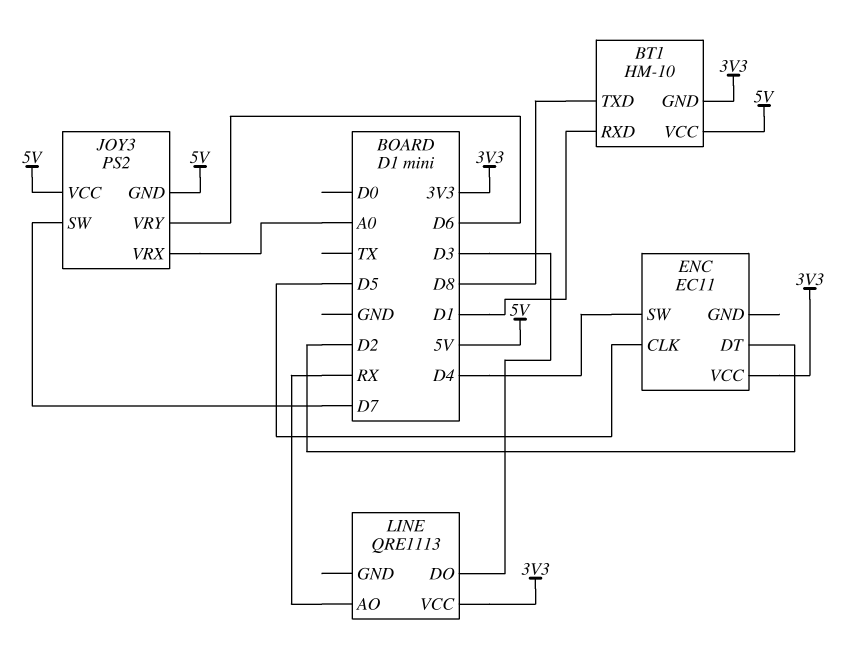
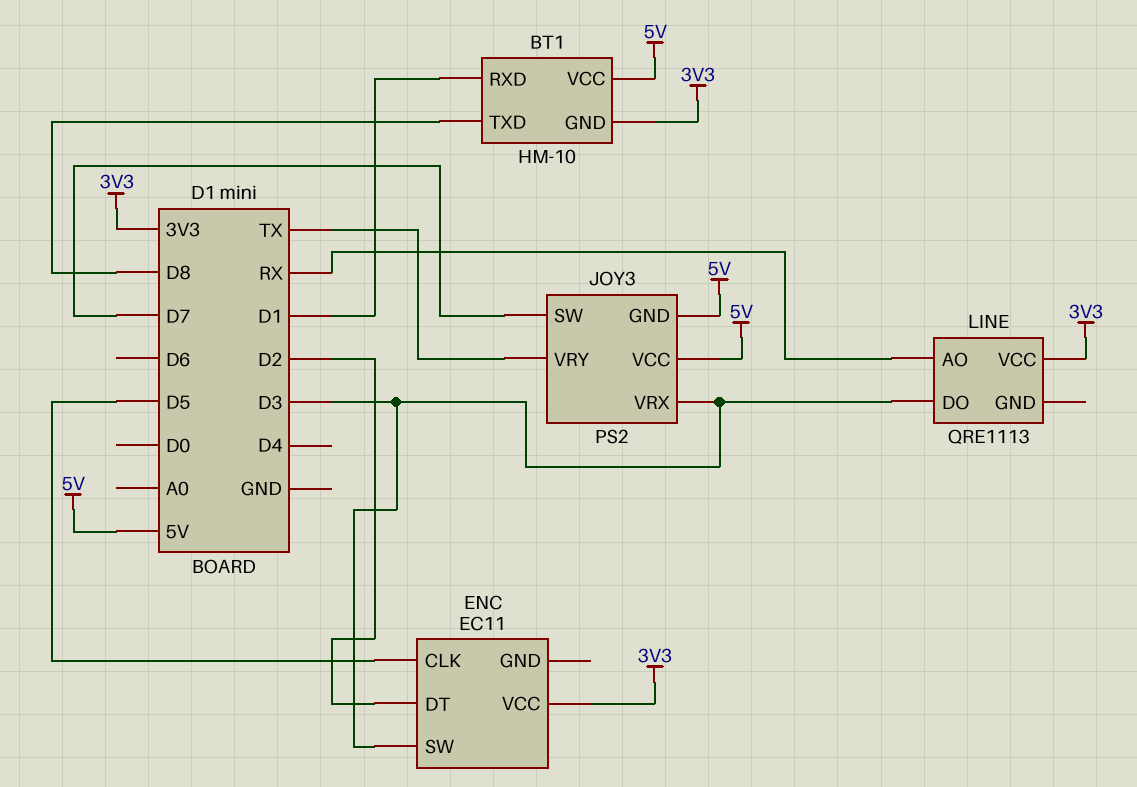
ENC pin SW: D4 -> D3
JOY3 pin VRX: A0 -> D3
JOY3 pin VRY: D6 -> TX

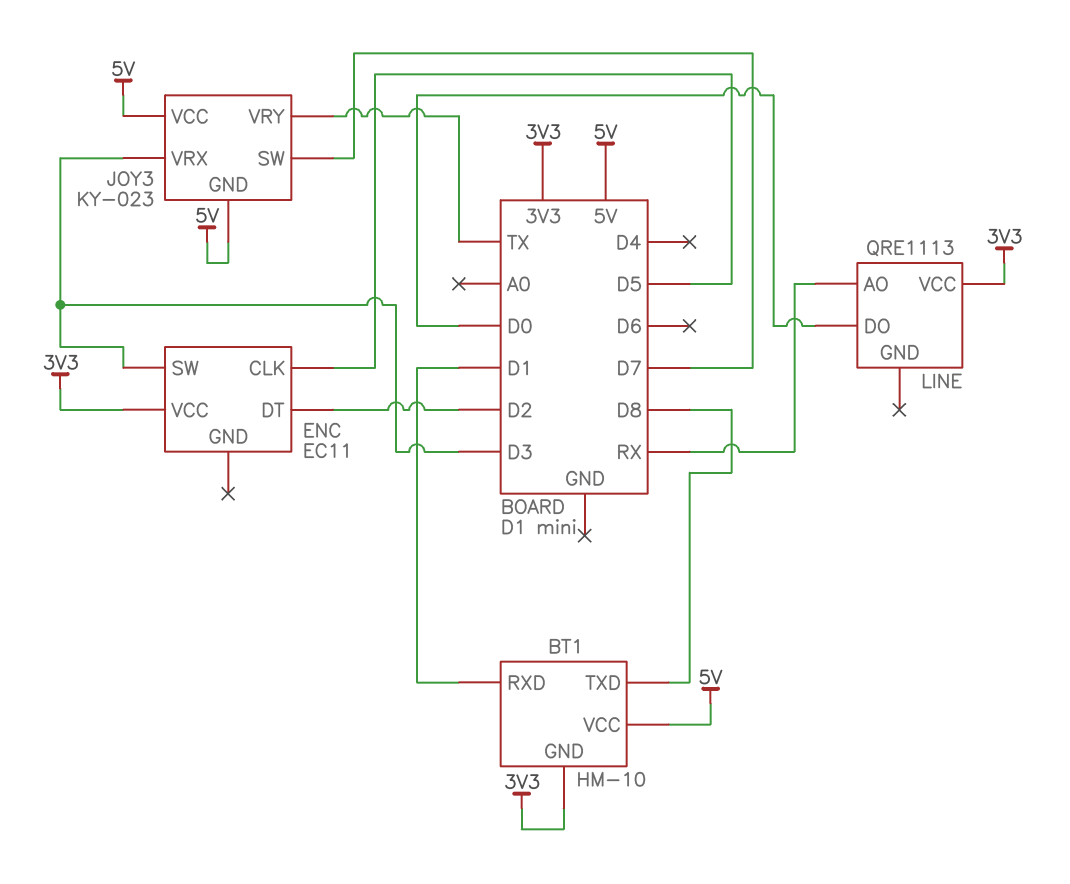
JOY3: PS2 -> KY-023
LINE pin DO: D3 -> D0

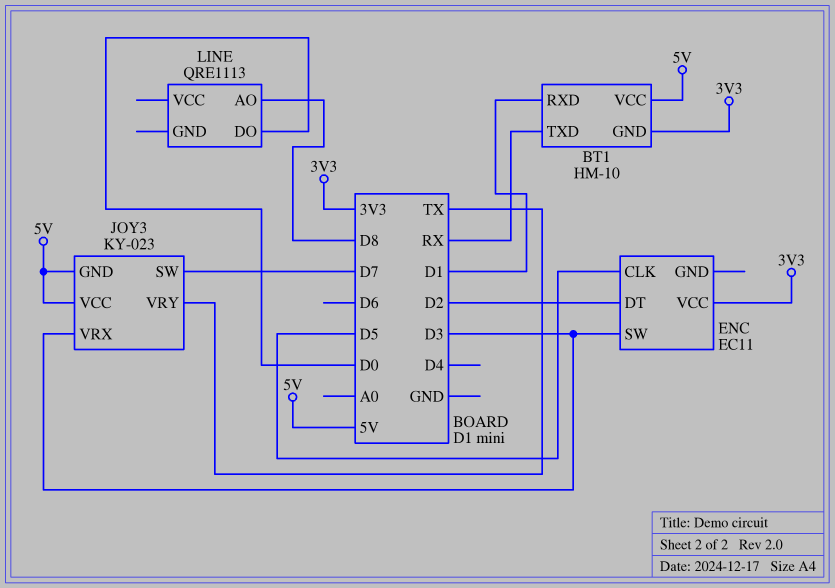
BT1 pin TXD: D8 -> RX
LINE pin AO: RX -> D8
LINE pin VCC: 3V3 -> none

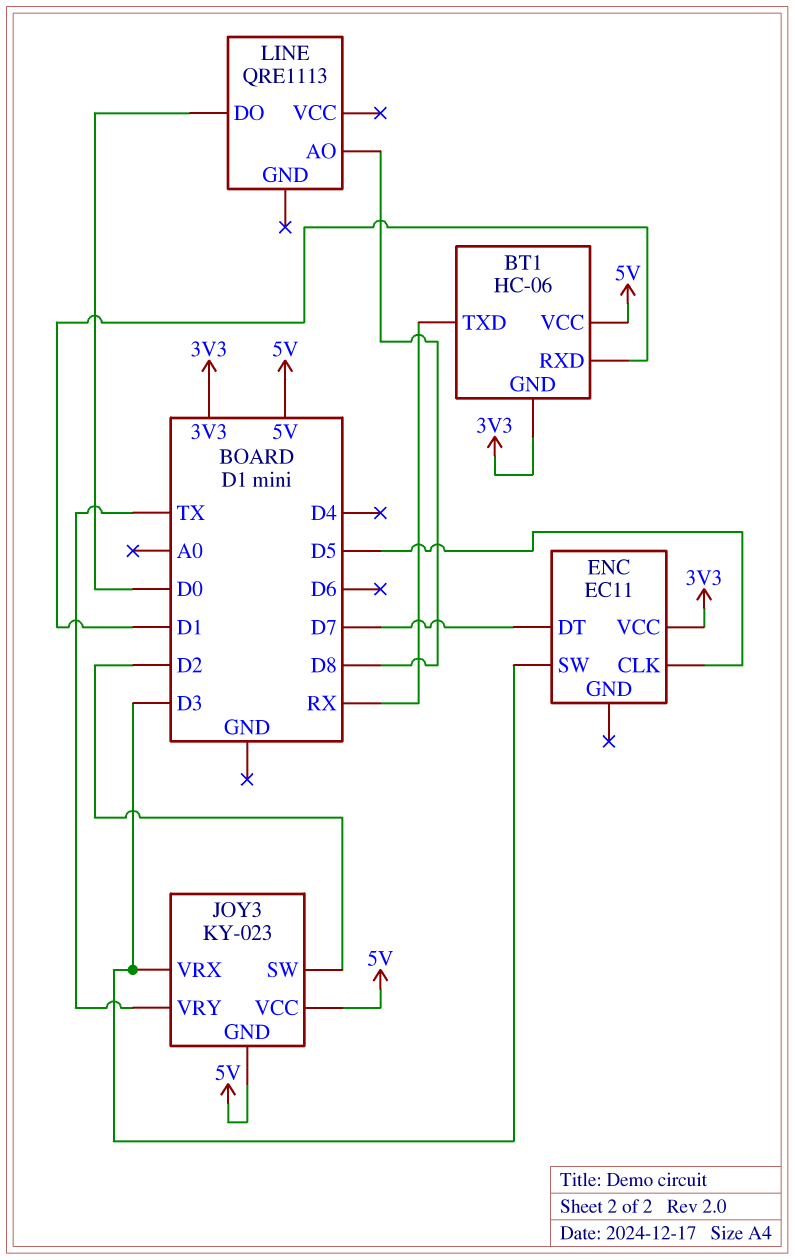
BT1: HM-10 -> HC-06
ENC pin DT: D2 -> D7
JOY3 pin SW: D7 -> D2

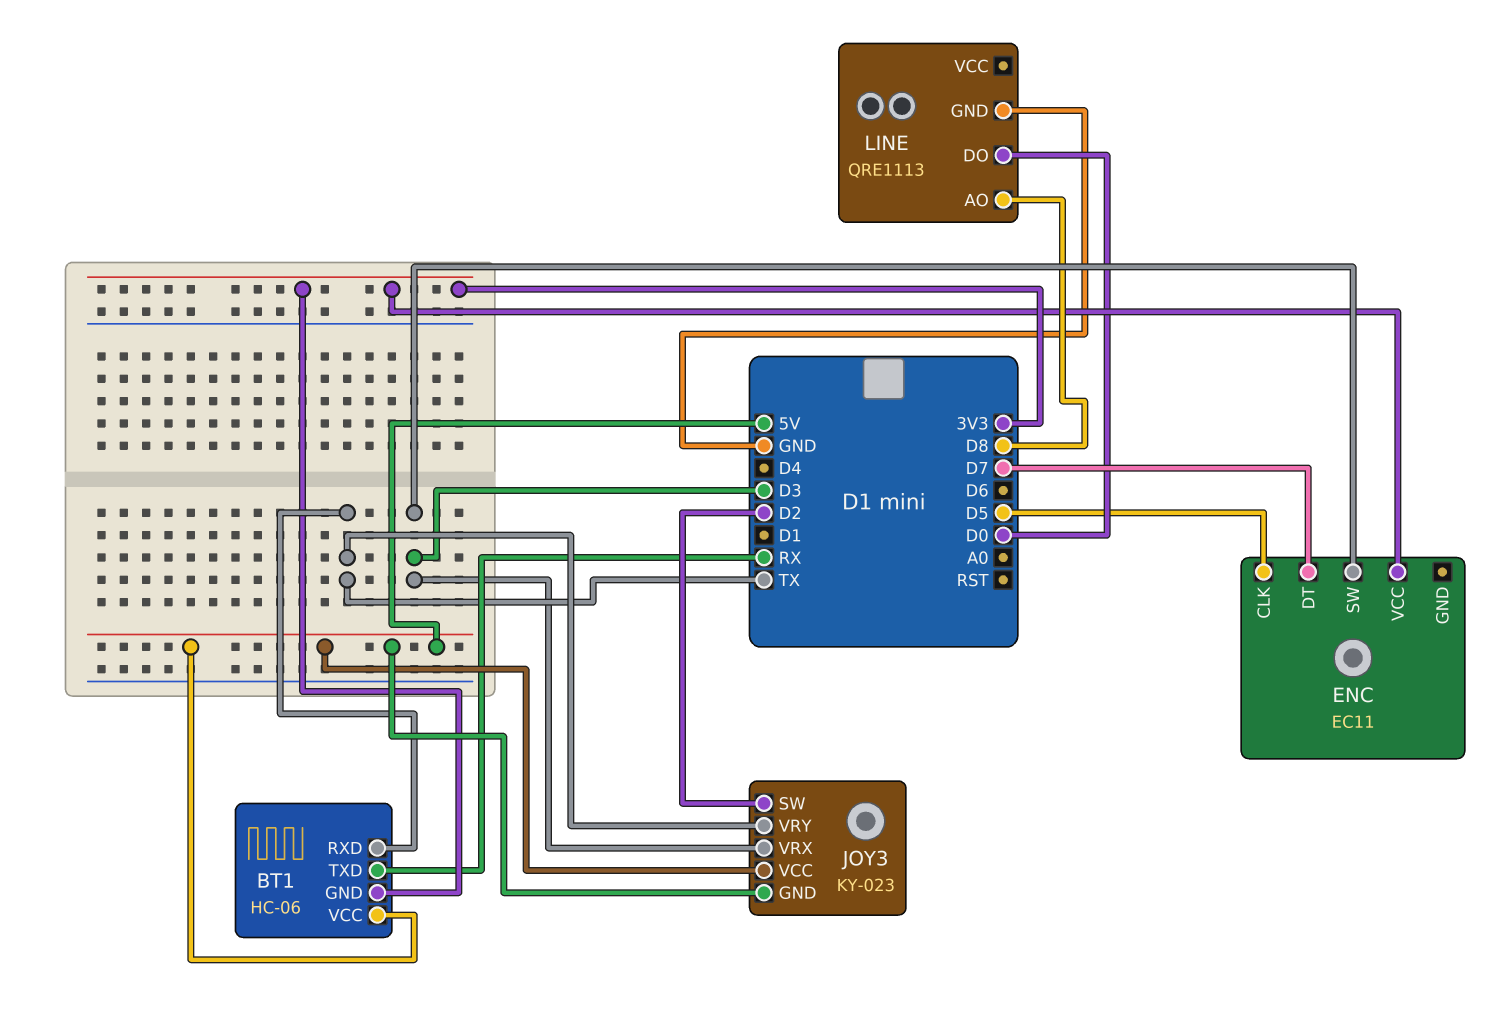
BT1 pin RXD: D1 -> TX
LINE pin GND: none -> GND

